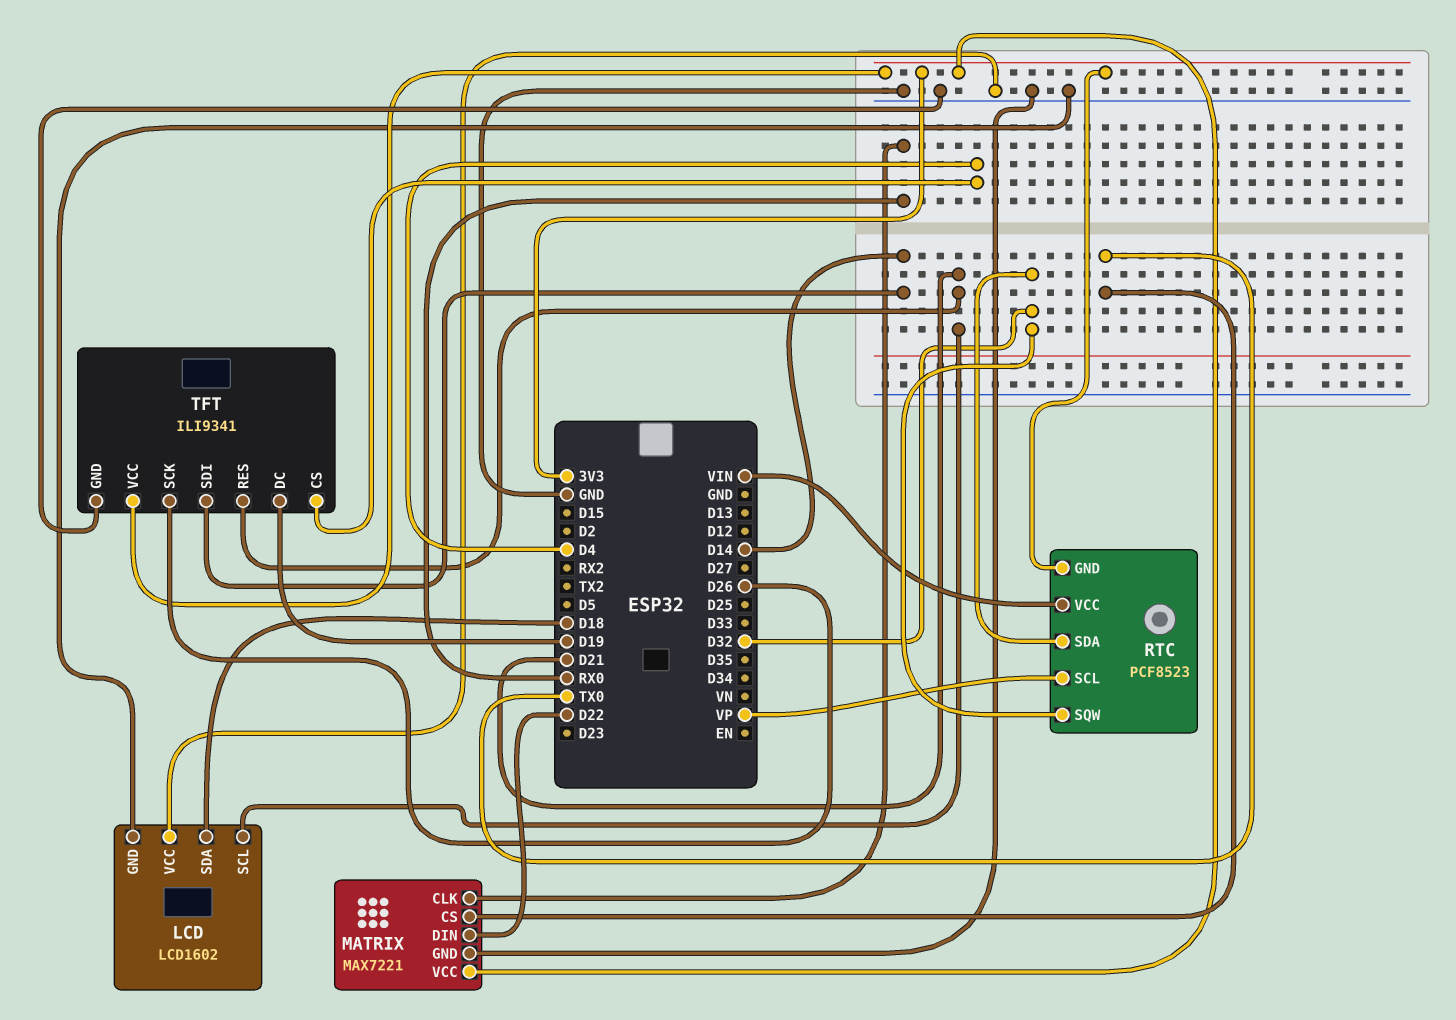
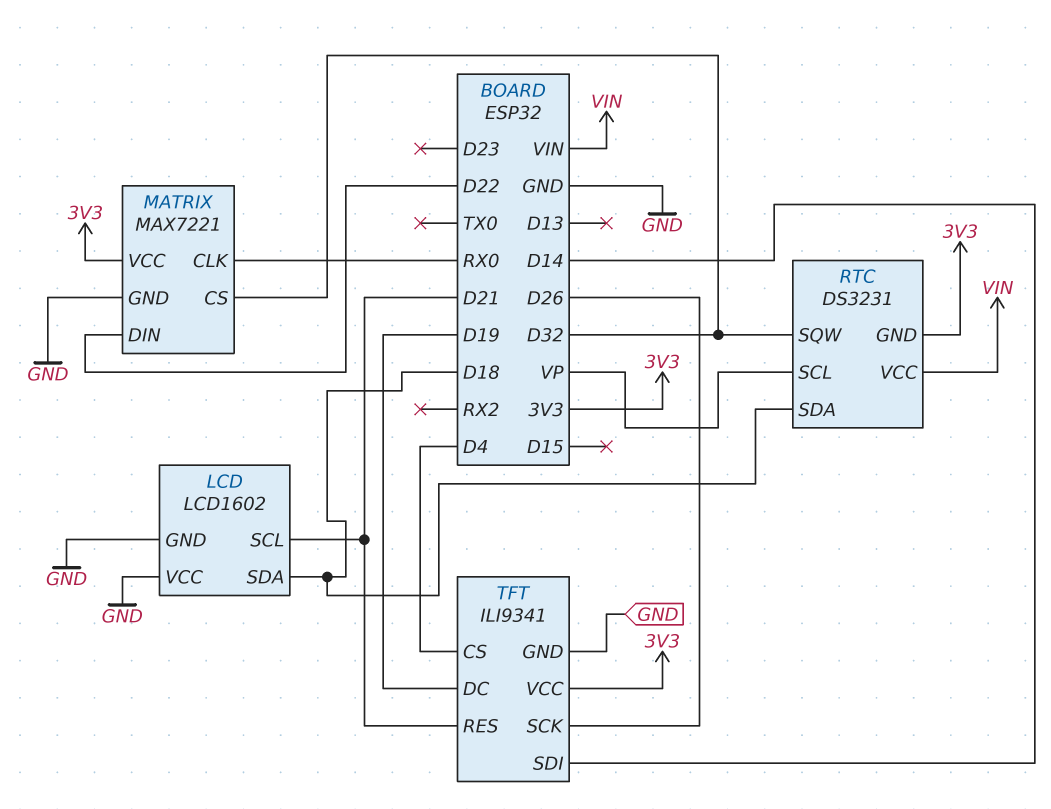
MATRIX pin CS: TX0 -> D32
RTC: PCF8523 -> DS3231
RTC pin SDA: D32 -> D18

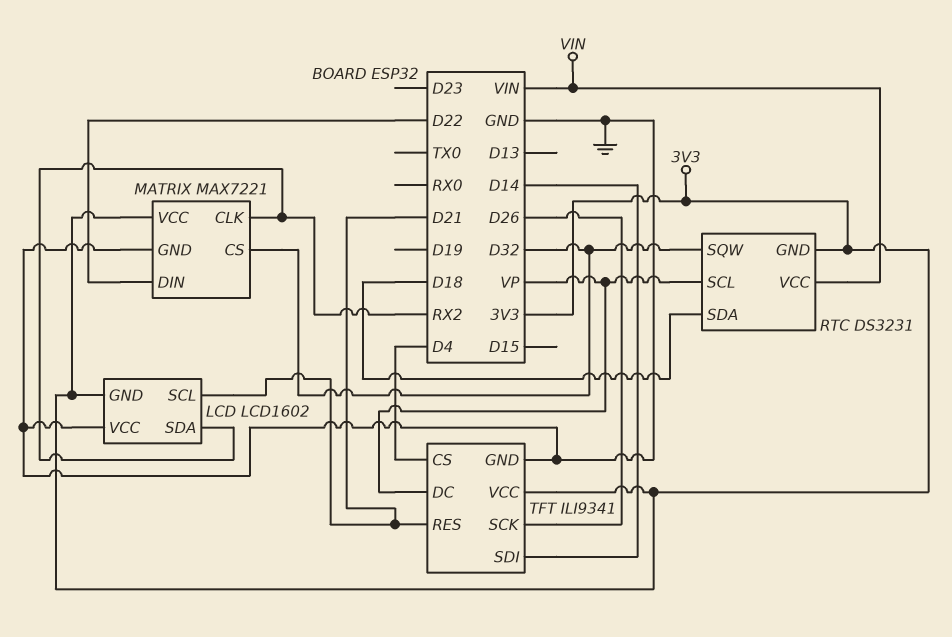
LCD pin GND: GND -> 3V3
LCD pin SDA: D18 -> RX2
MATRIX pin CLK: RX0 -> RX2
TFT pin DC: D19 -> VP

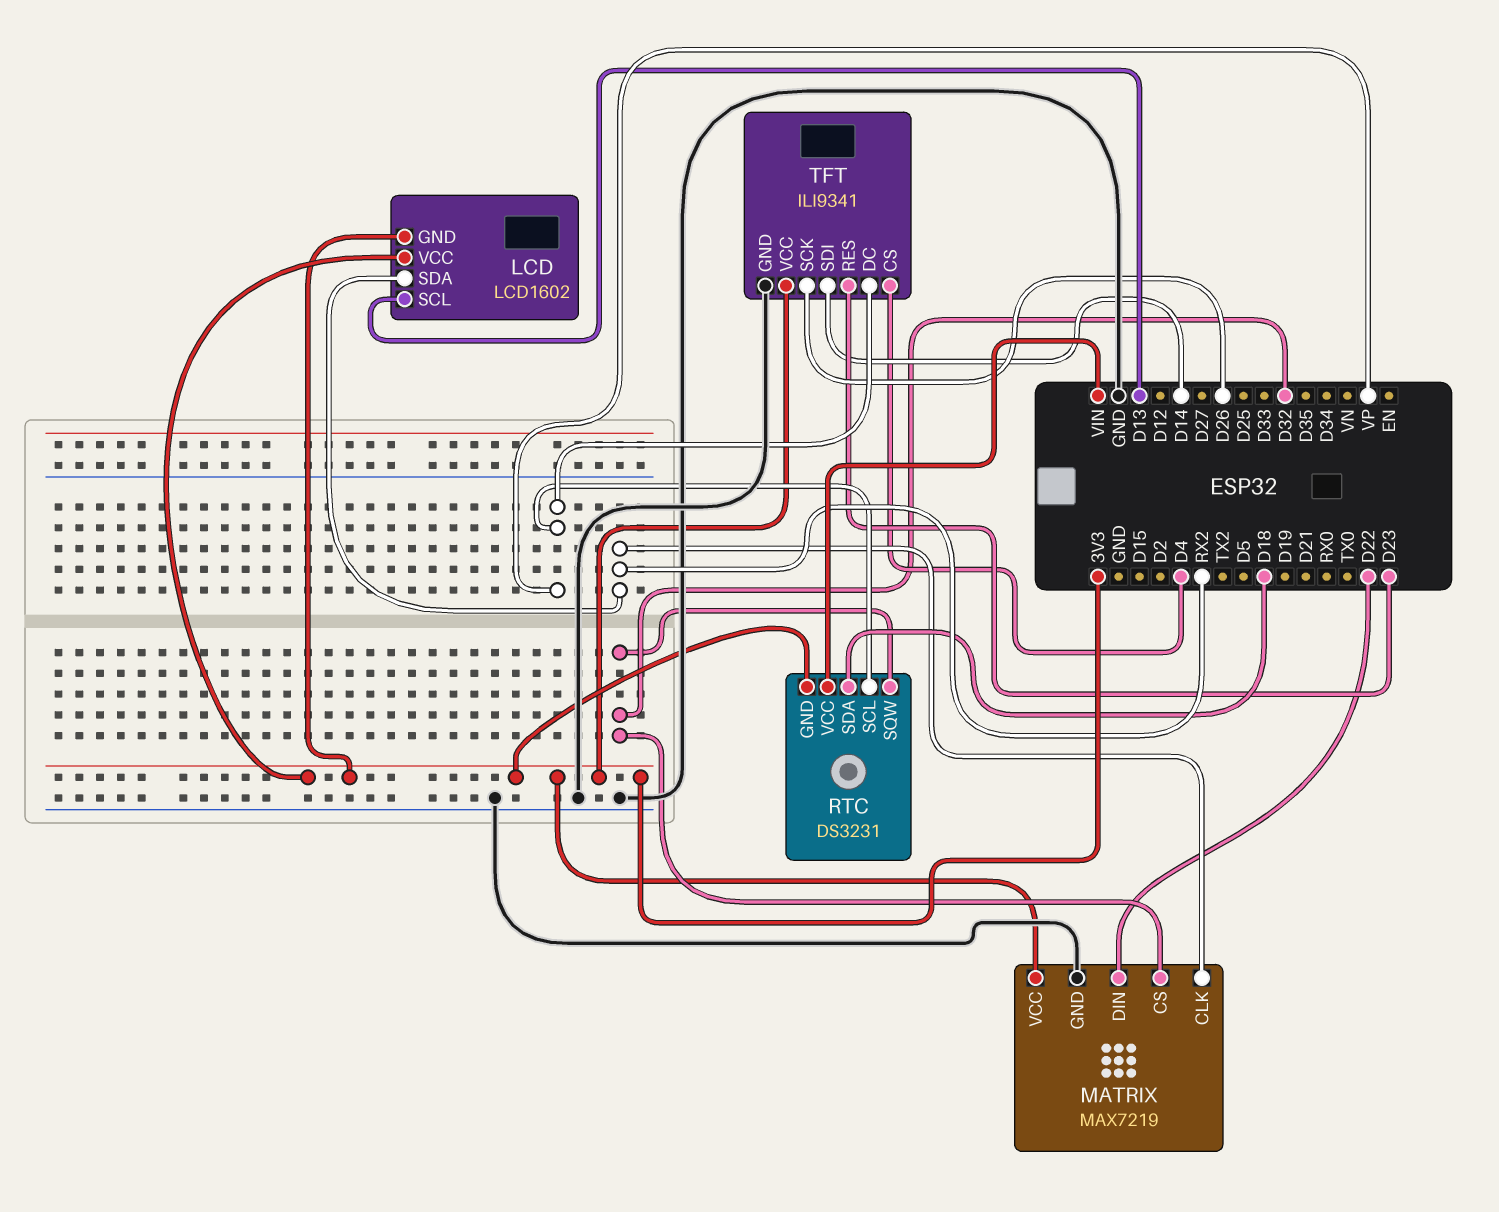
LCD pin SCL: D21 -> D13
LCD pin VCC: GND -> 3V3
MATRIX: MAX7221 -> MAX7219
TFT pin RES: D21 -> D23

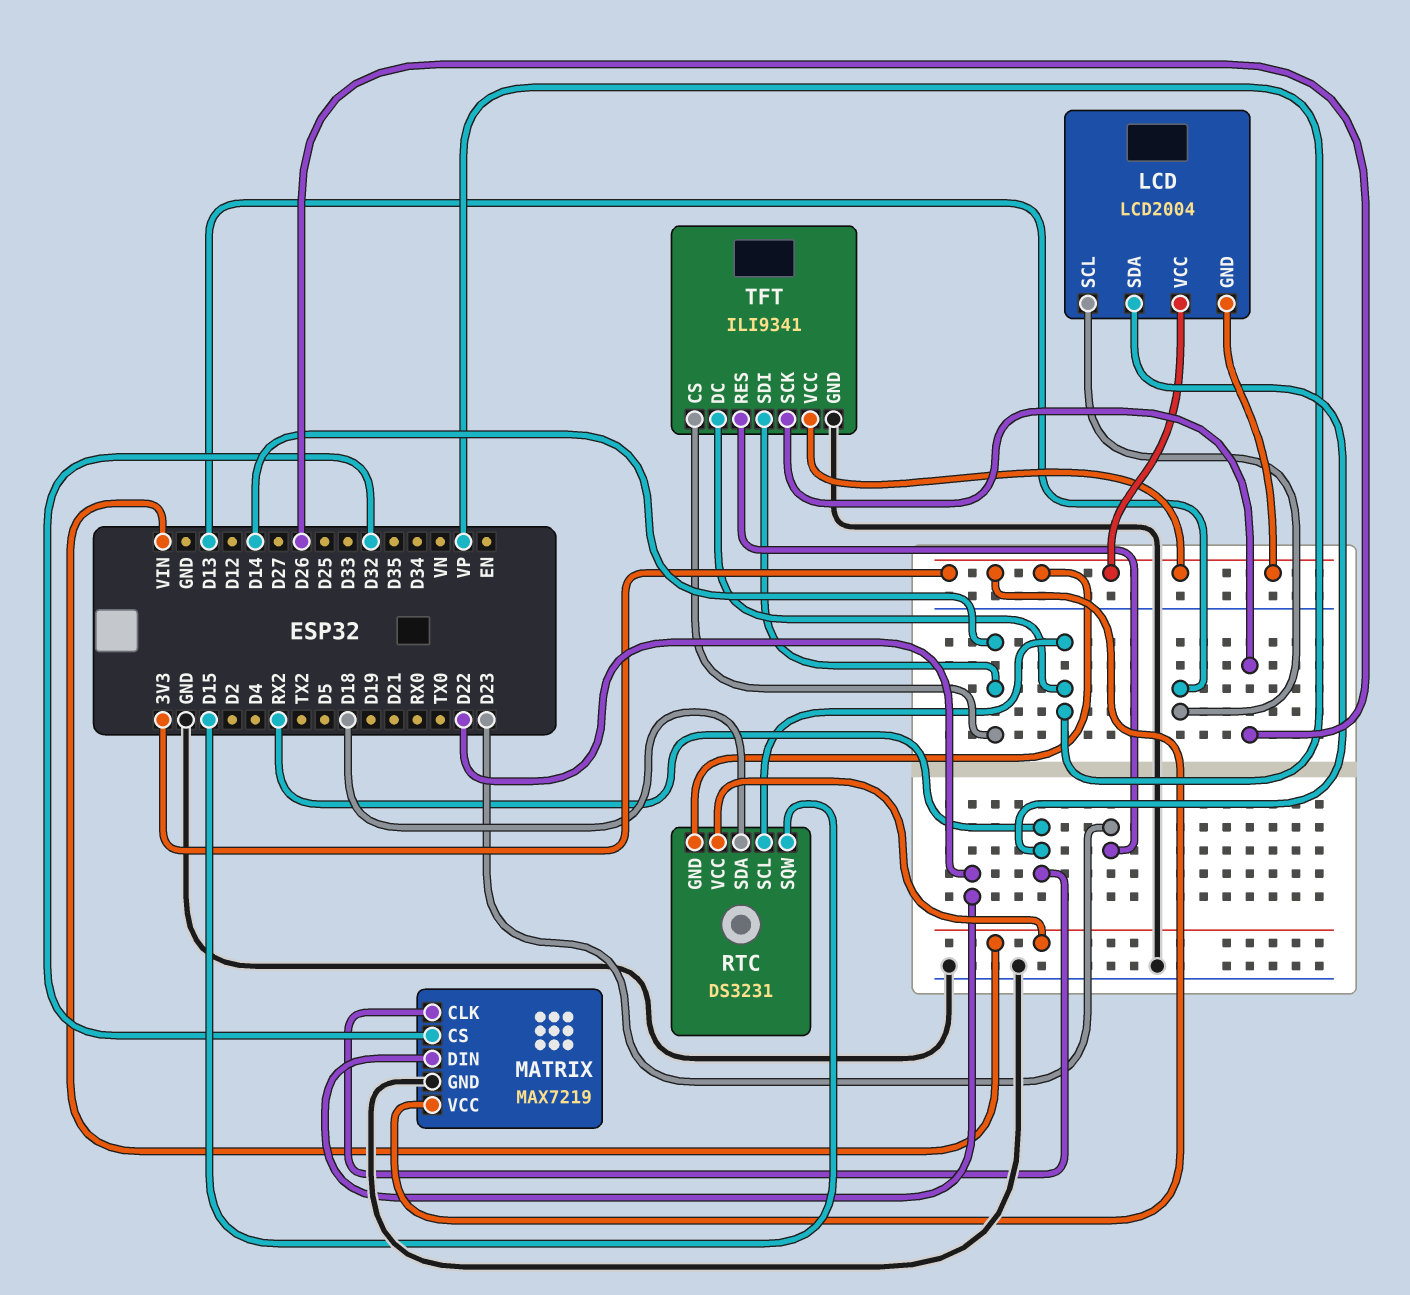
LCD: LCD1602 -> LCD2004
RTC pin SQW: D32 -> D15
TFT pin CS: D4 -> D14

